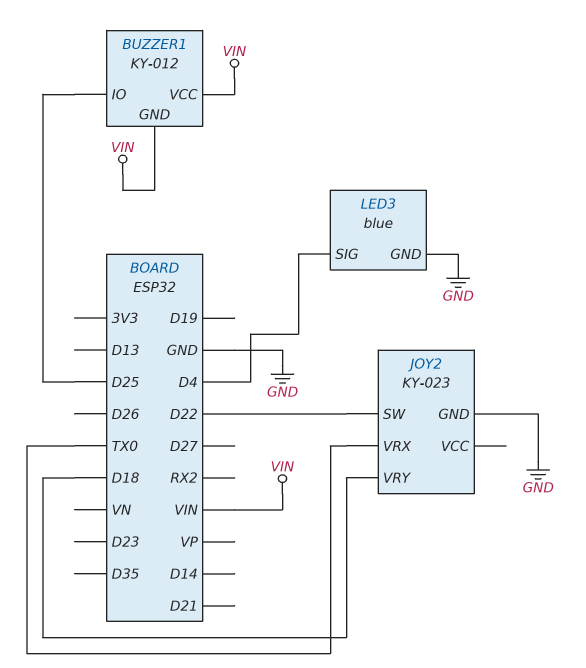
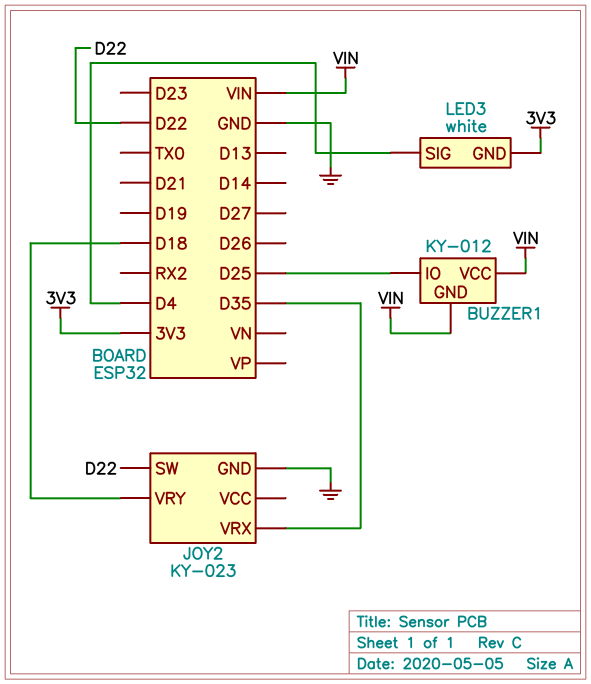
JOY2 pin VRX: TX0 -> D35
LED3: blue -> white
LED3 pin GND: GND -> 3V3

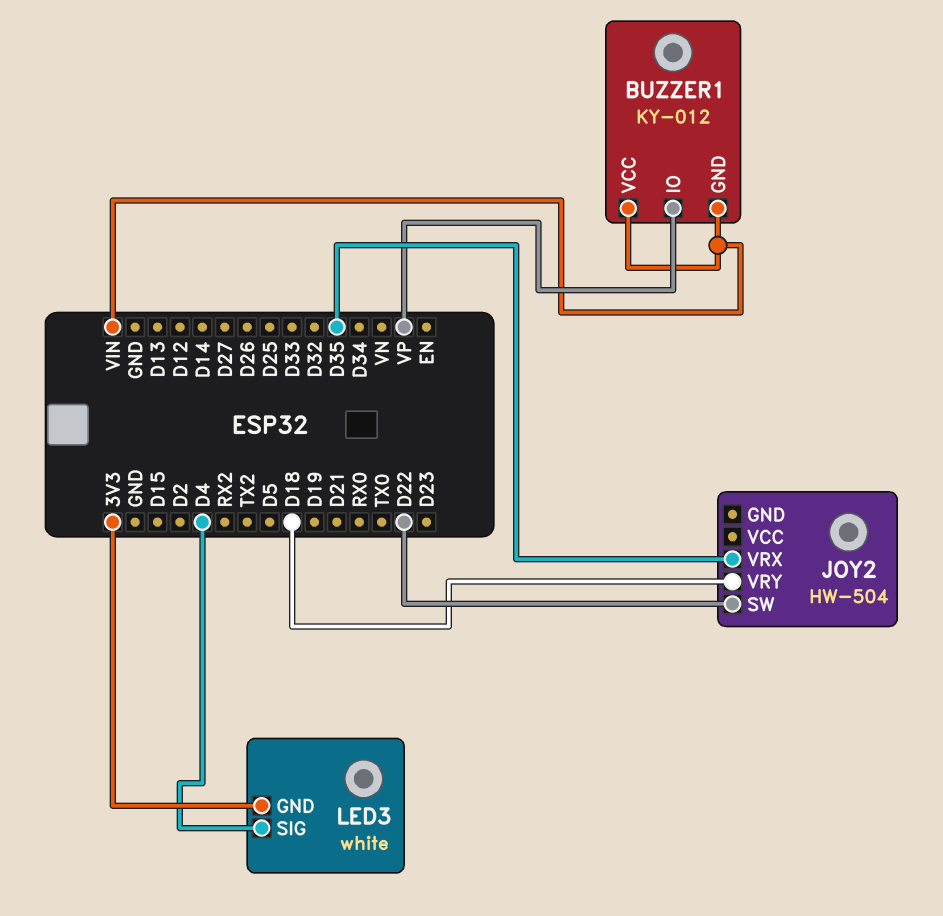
BUZZER1 pin IO: D25 -> VP
JOY2: KY-023 -> HW-504
JOY2 pin GND: GND -> none

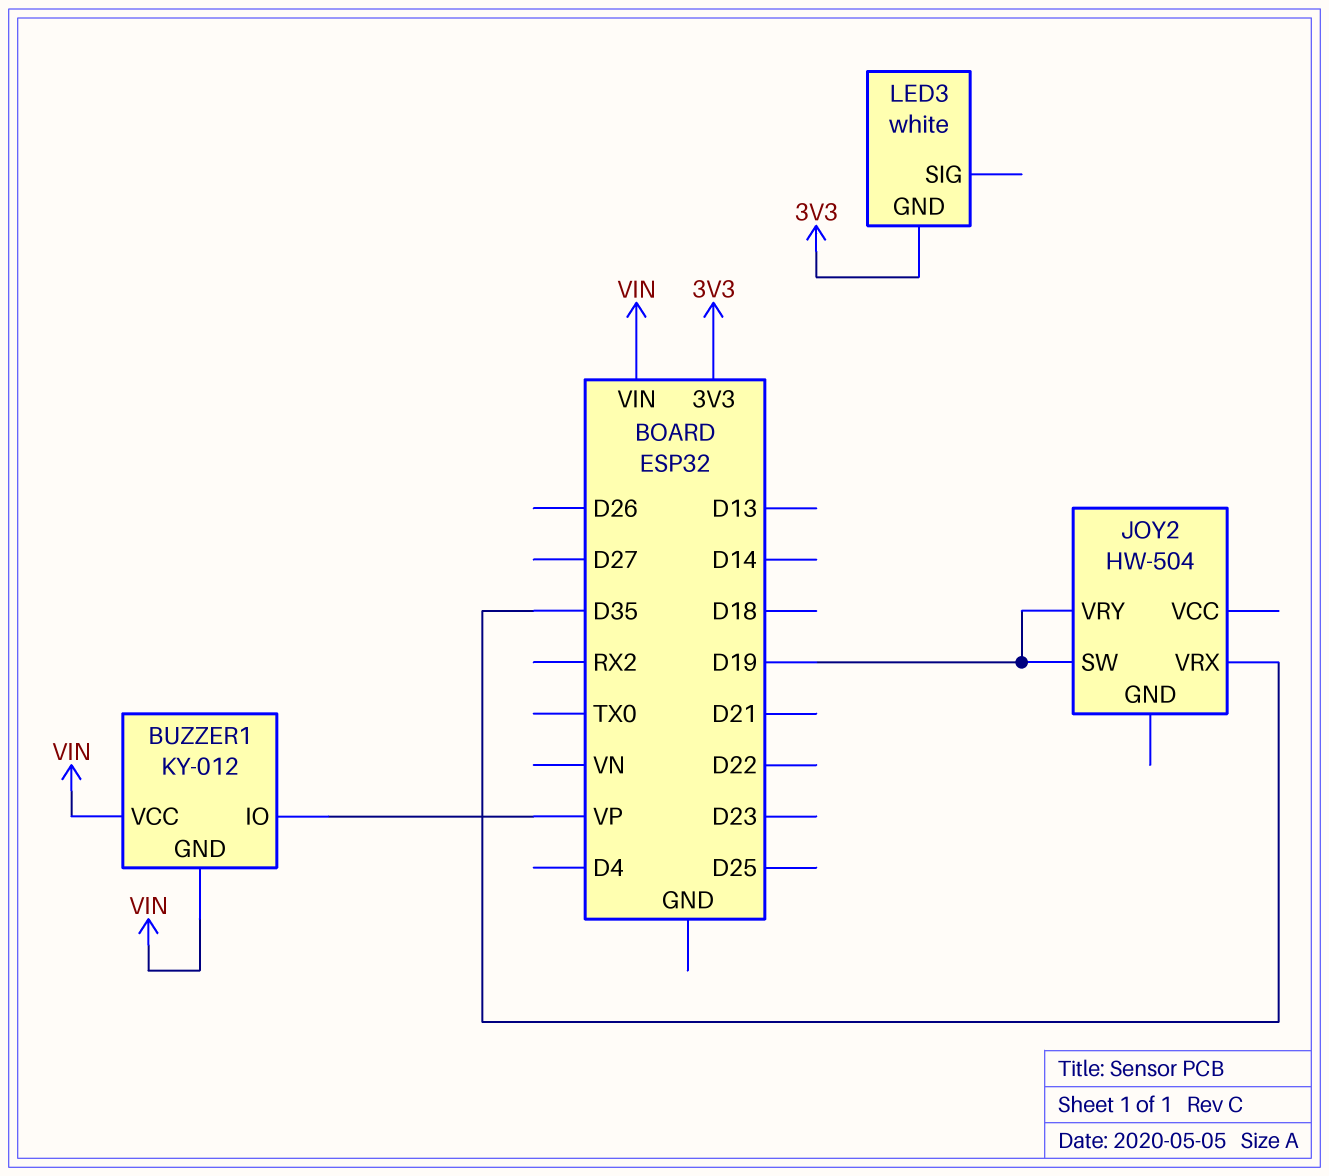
JOY2 pin SW: D22 -> D19
JOY2 pin VRY: D18 -> D19
LED3 pin SIG: D4 -> none

